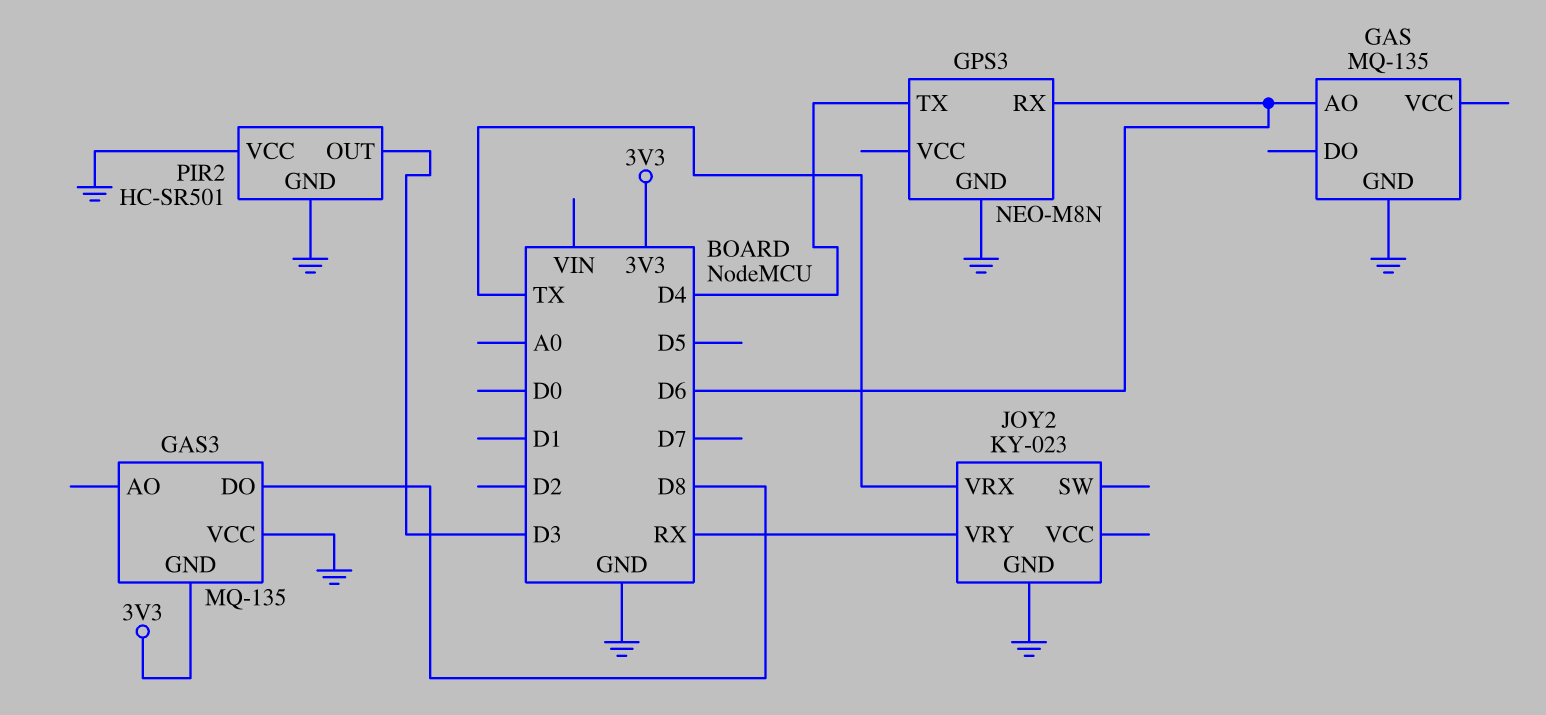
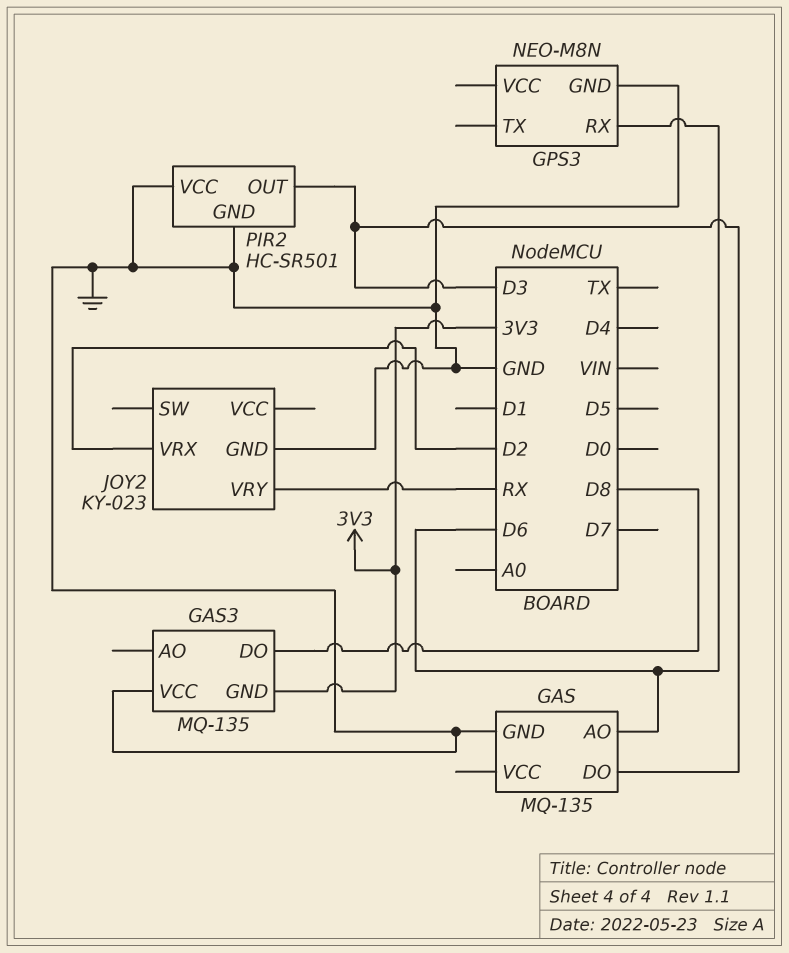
GAS pin DO: none -> D3
GPS3 pin TX: D4 -> none
JOY2 pin VRX: TX -> D2

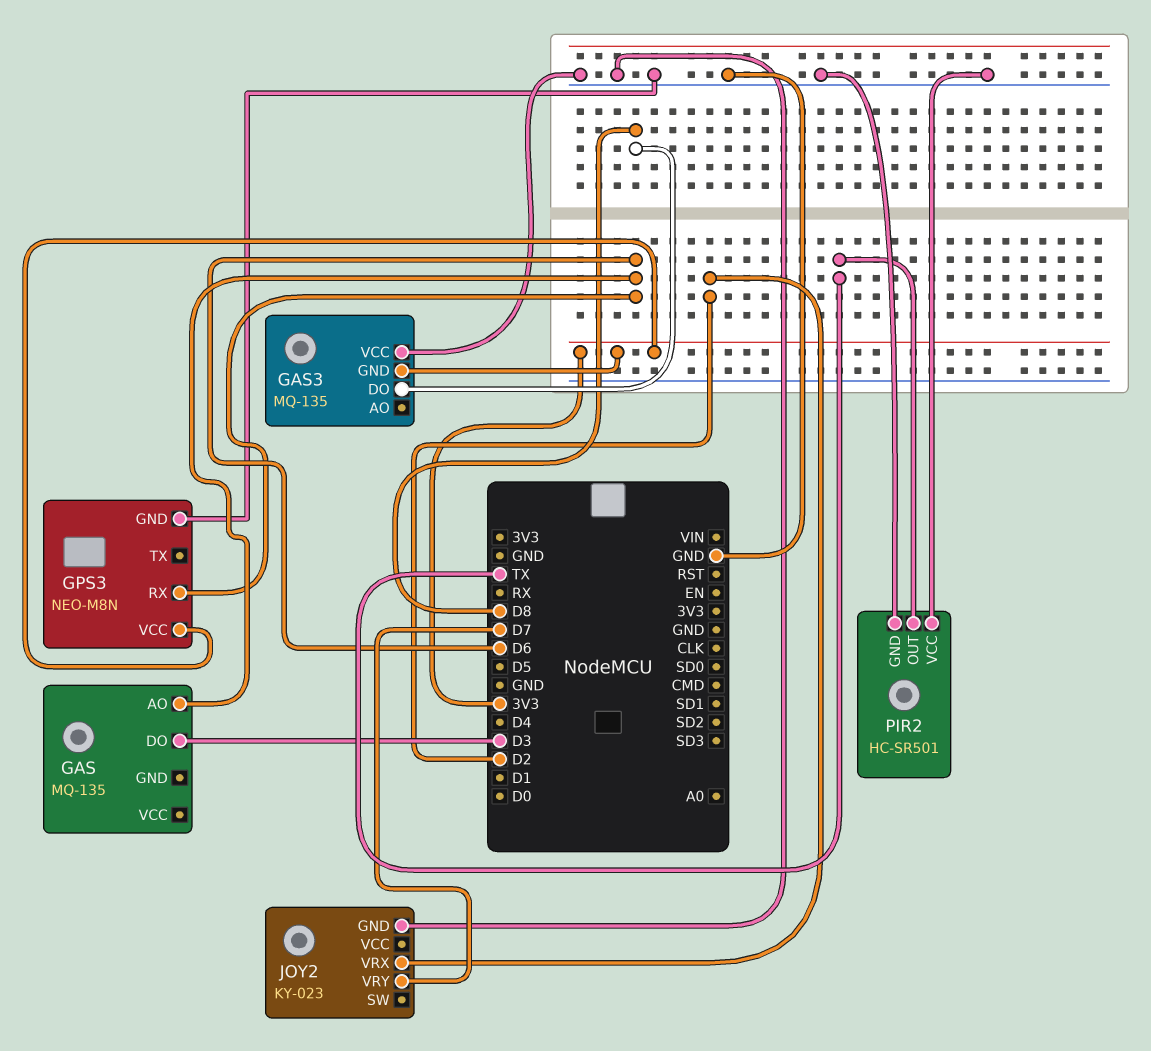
GAS pin GND: GND -> none
GPS3 pin VCC: none -> 3V3
JOY2 pin VRY: RX -> D7
PIR2 pin OUT: D3 -> TX

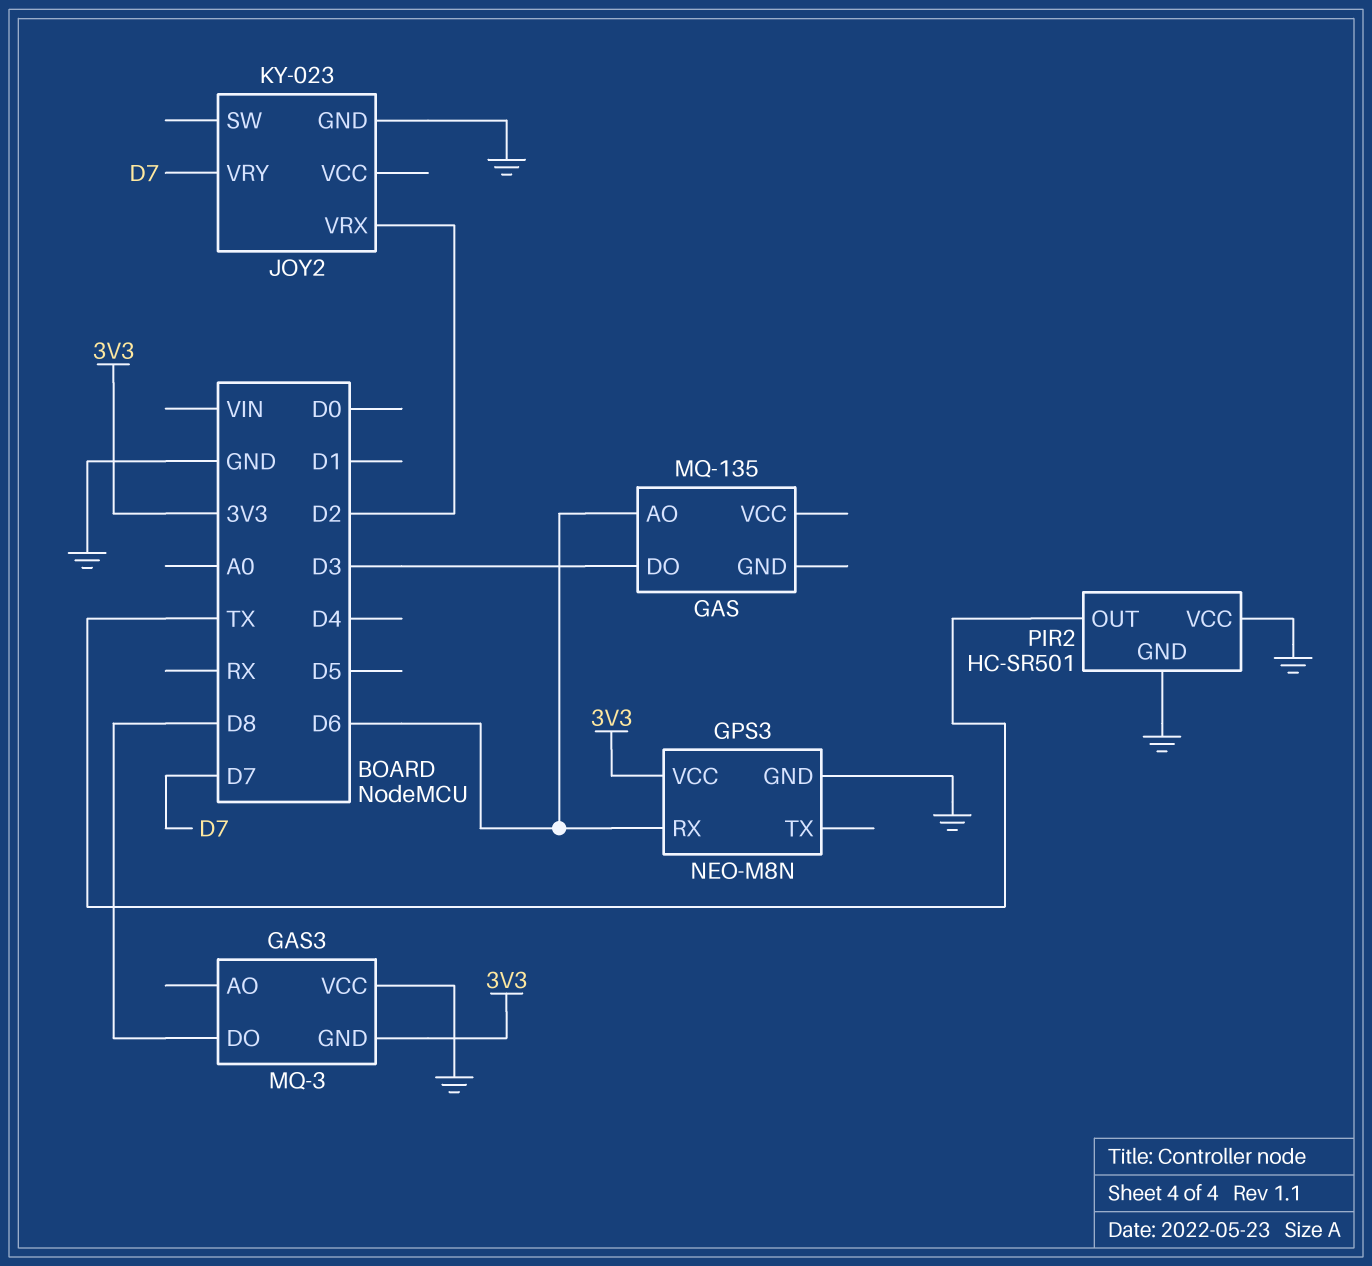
GAS3: MQ-135 -> MQ-3

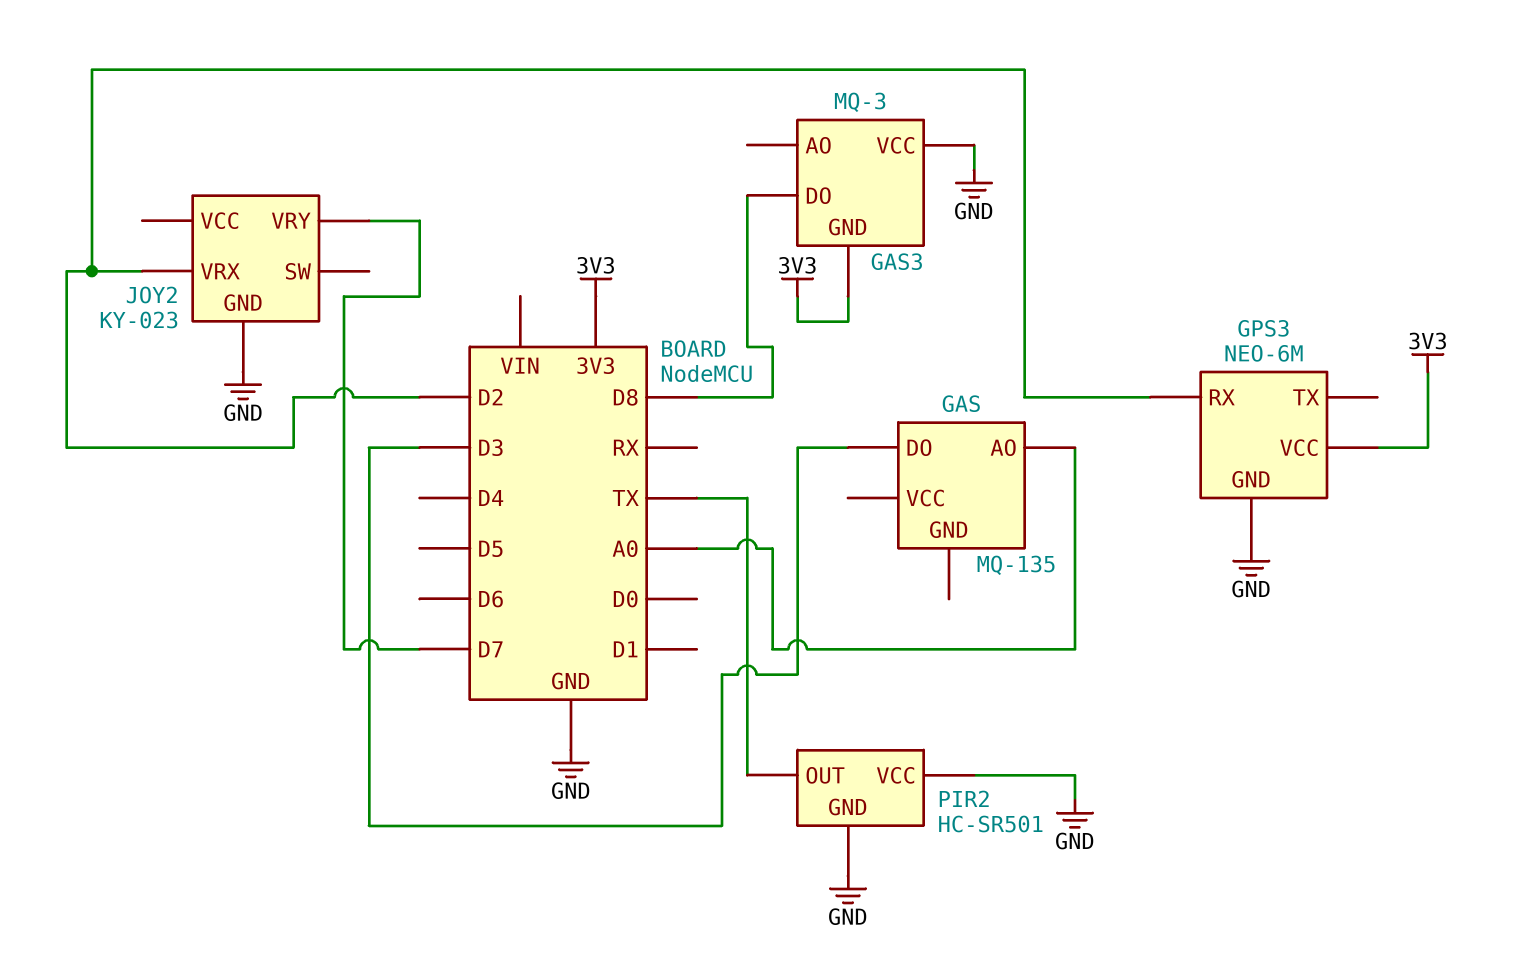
GAS pin AO: D6 -> A0
GPS3: NEO-M8N -> NEO-6M
GPS3 pin RX: D6 -> D2

